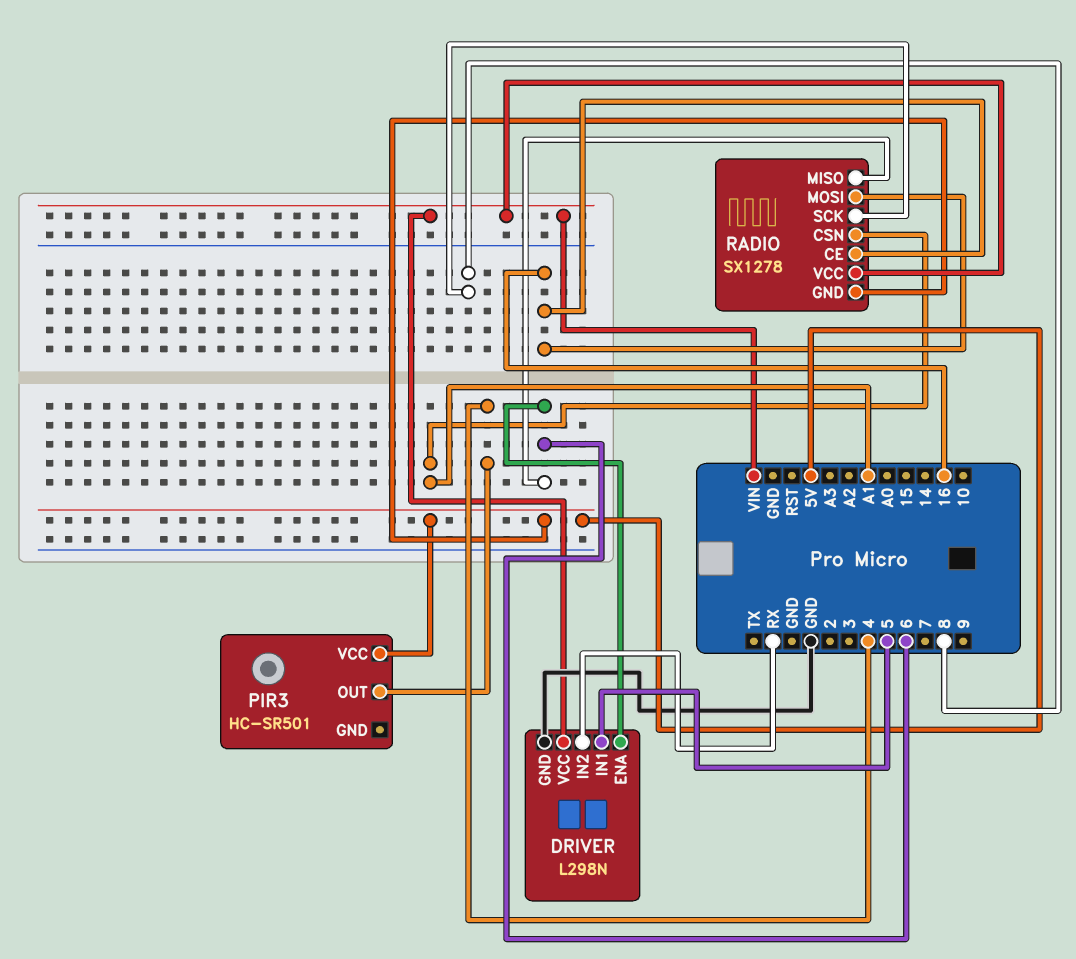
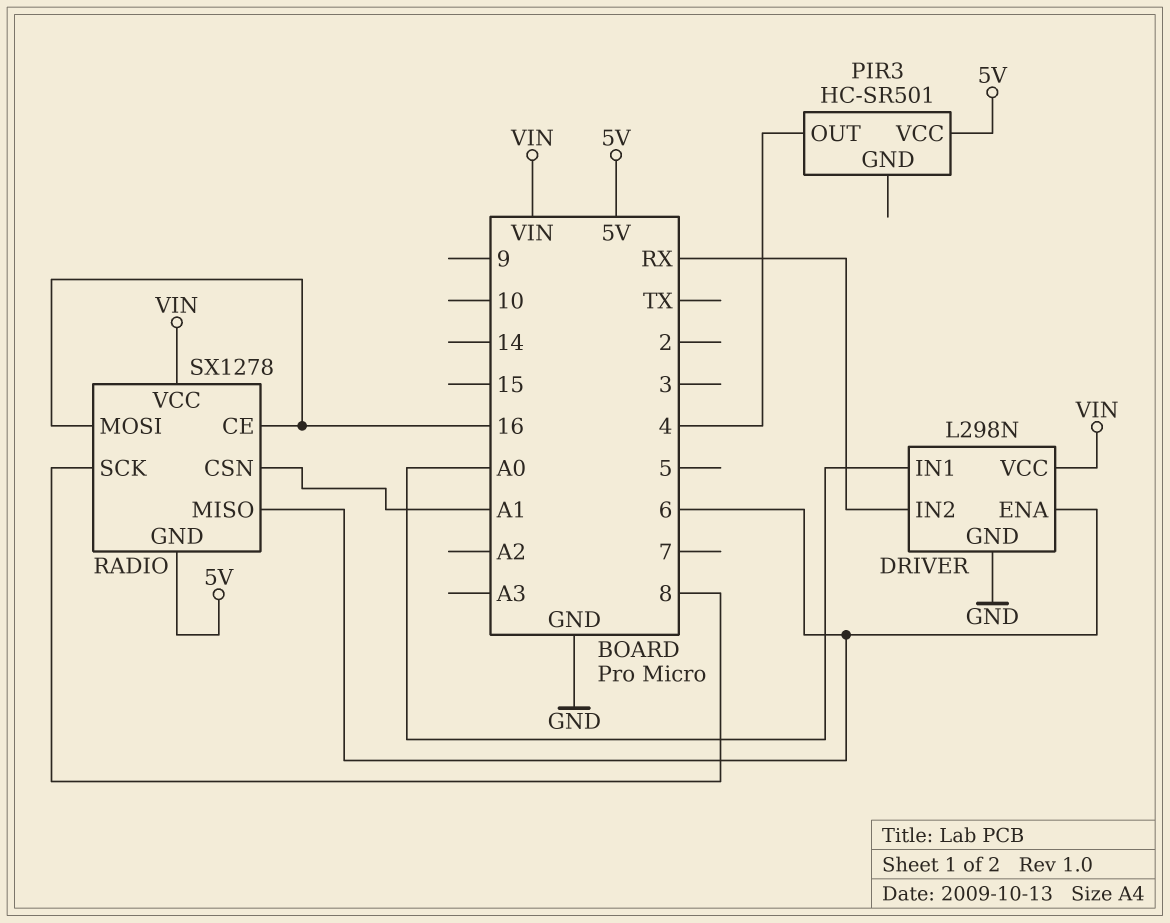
DRIVER pin IN1: 5 -> A0

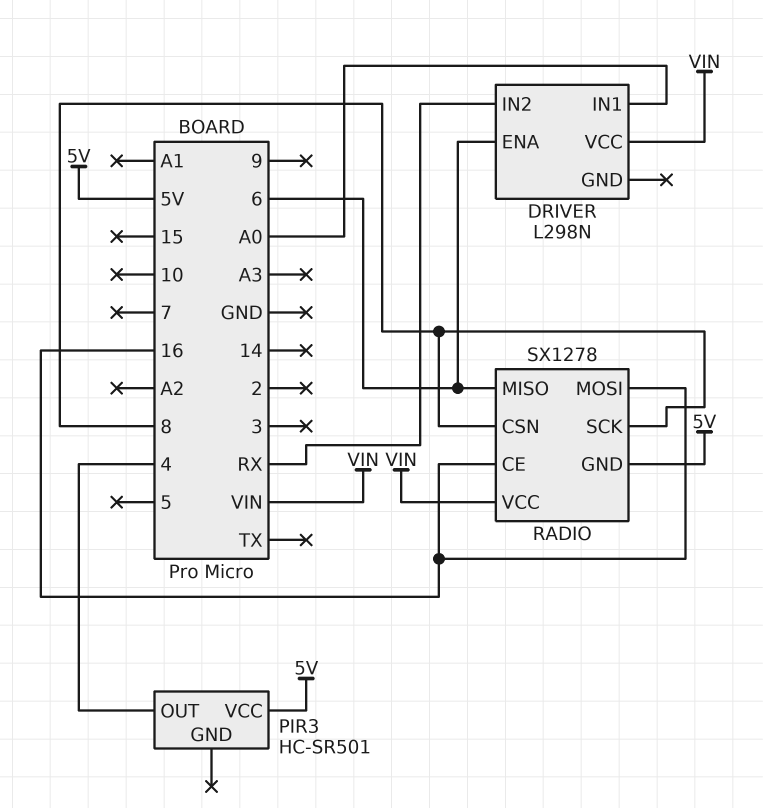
DRIVER pin GND: GND -> none
RADIO pin CSN: A1 -> 8

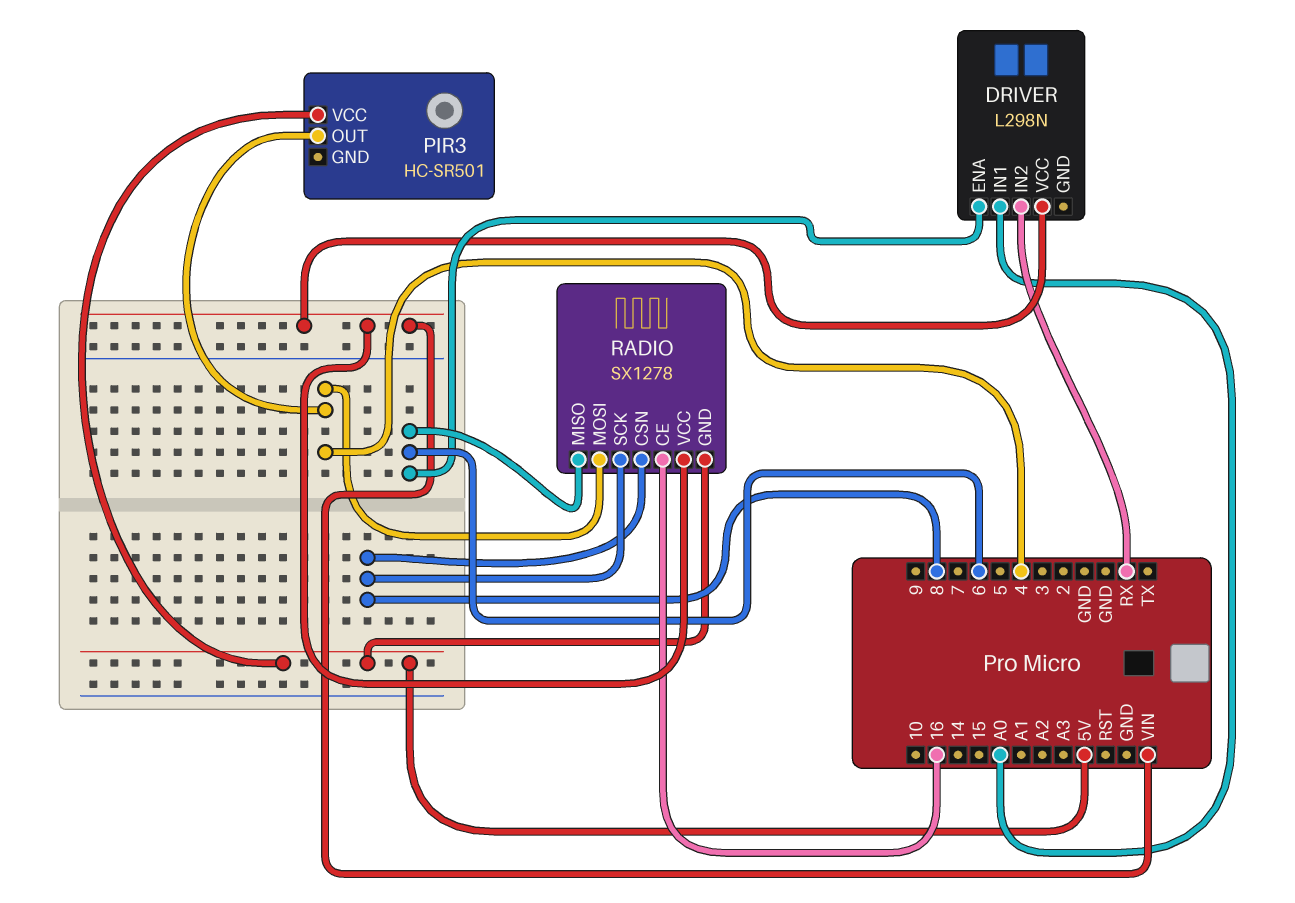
RADIO pin MOSI: 16 -> 4

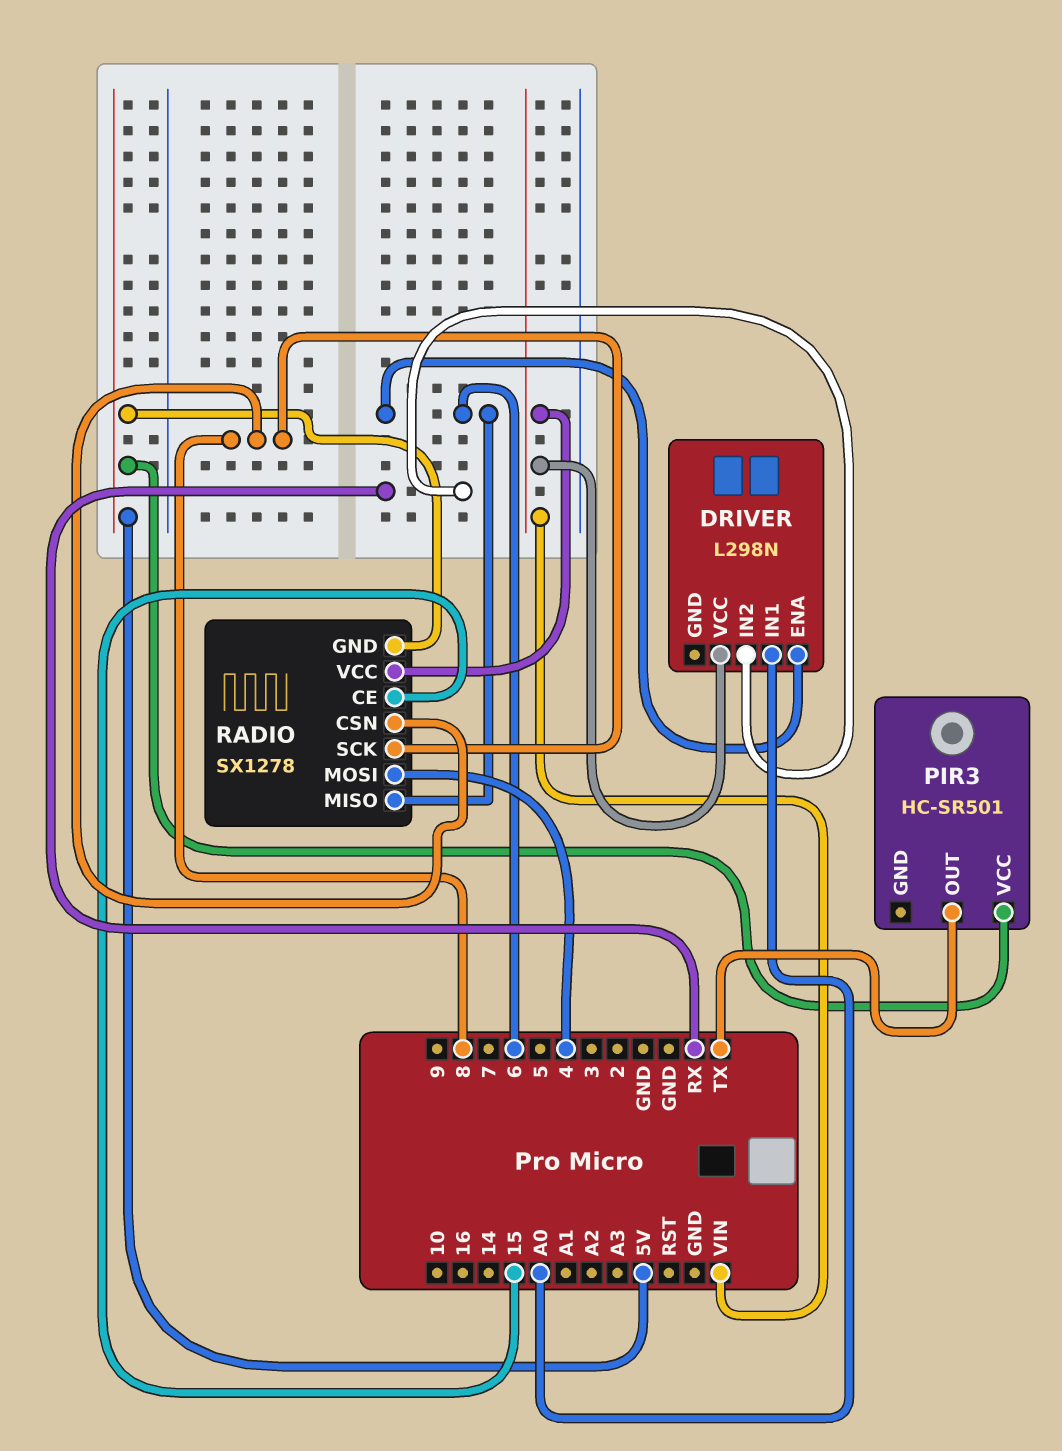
PIR3 pin OUT: 4 -> TX
RADIO pin CE: 16 -> 15

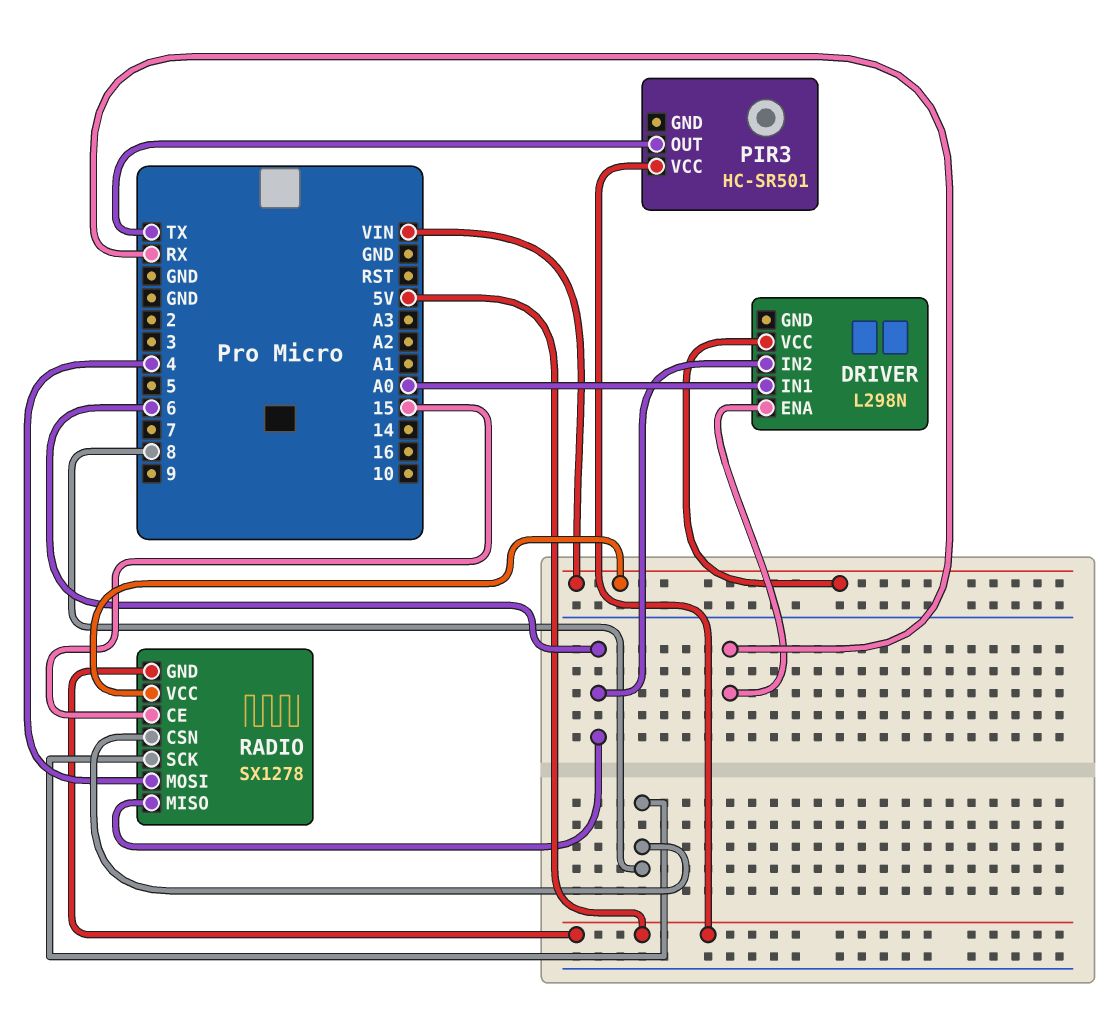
DRIVER pin ENA: 6 -> RX
DRIVER pin IN2: RX -> 6

